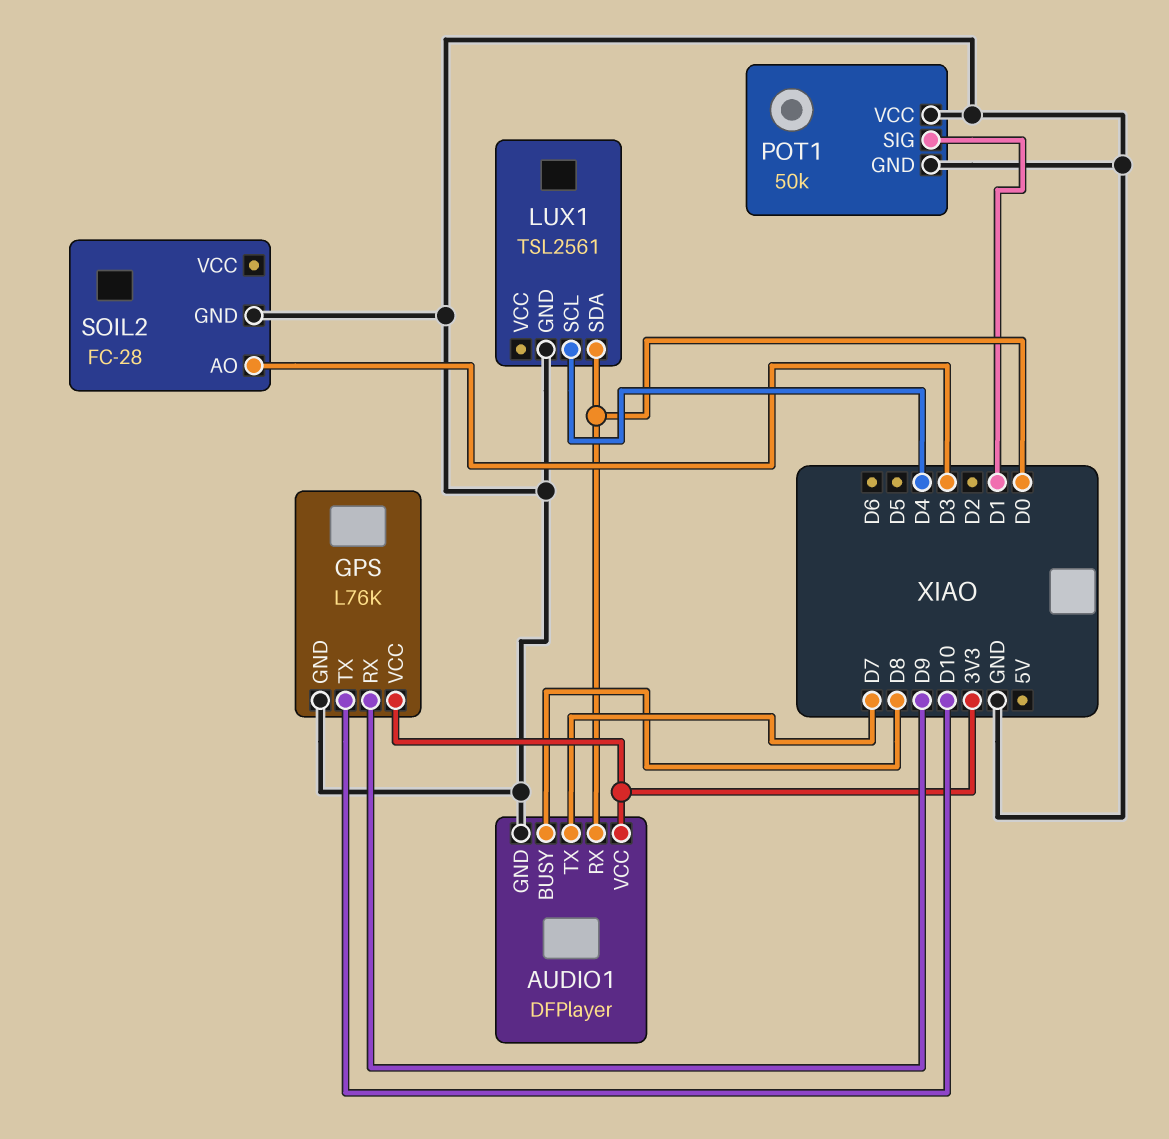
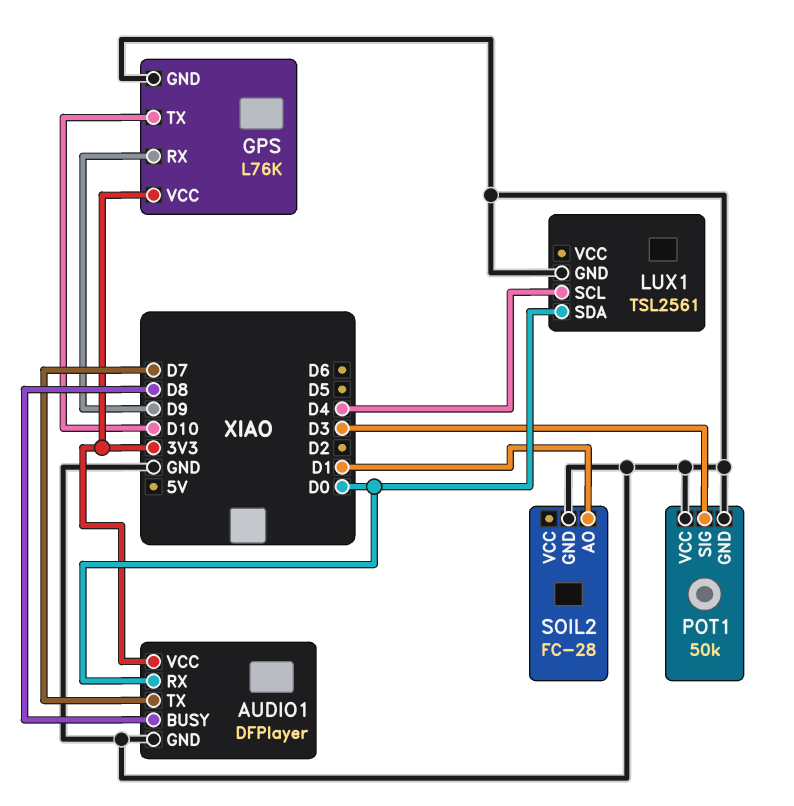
POT1 pin SIG: D1 -> D3
SOIL2 pin AO: D3 -> D1

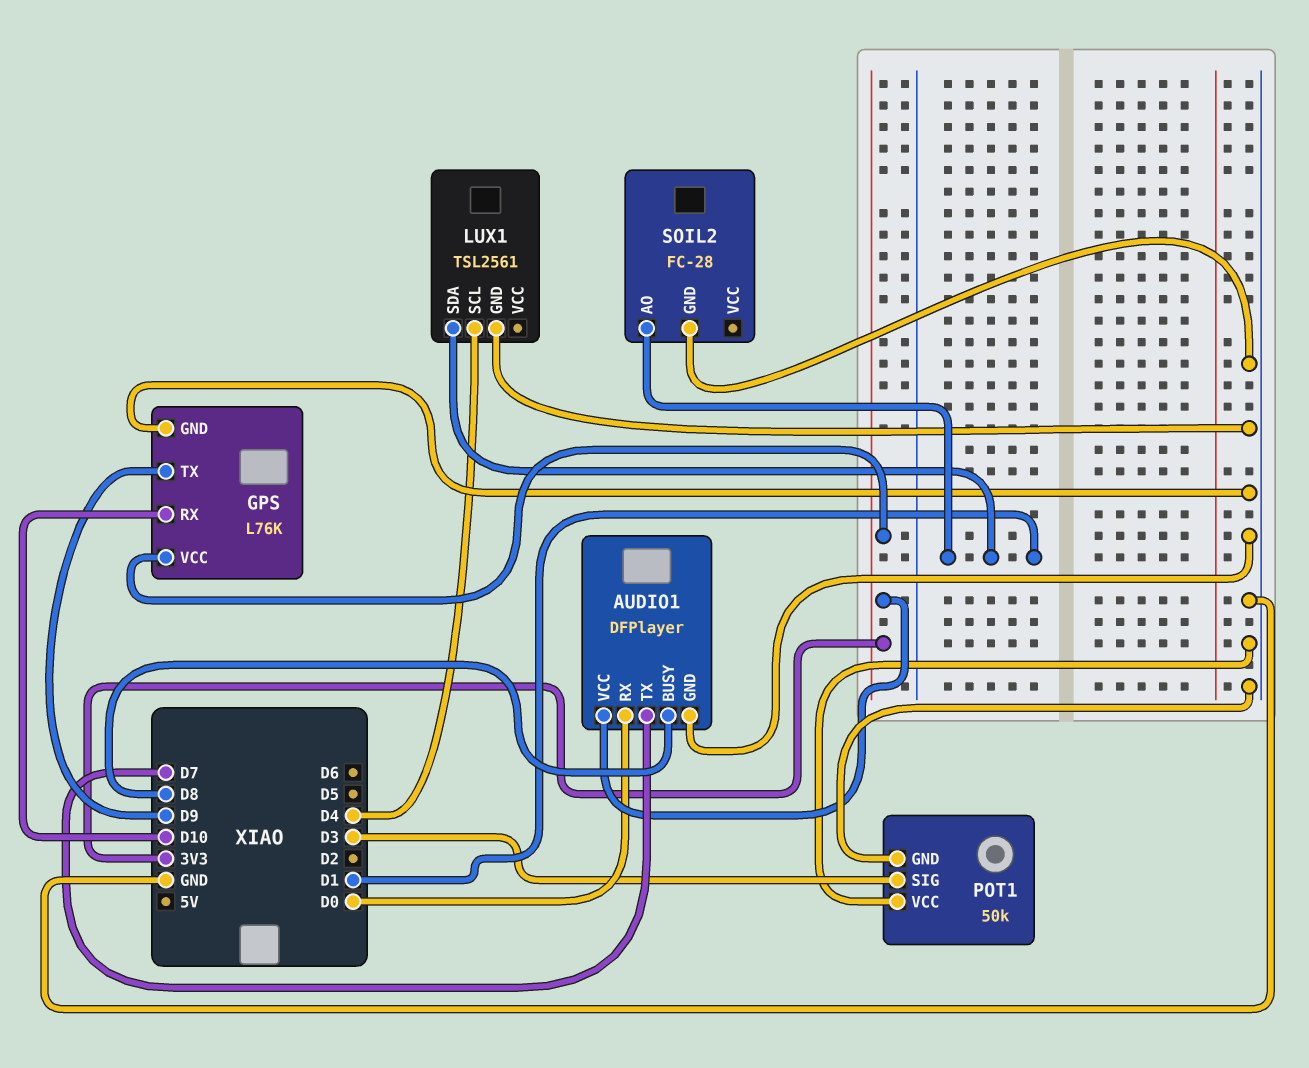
GPS pin RX: D9 -> D10
GPS pin TX: D10 -> D9
LUX1 pin SDA: D0 -> D1

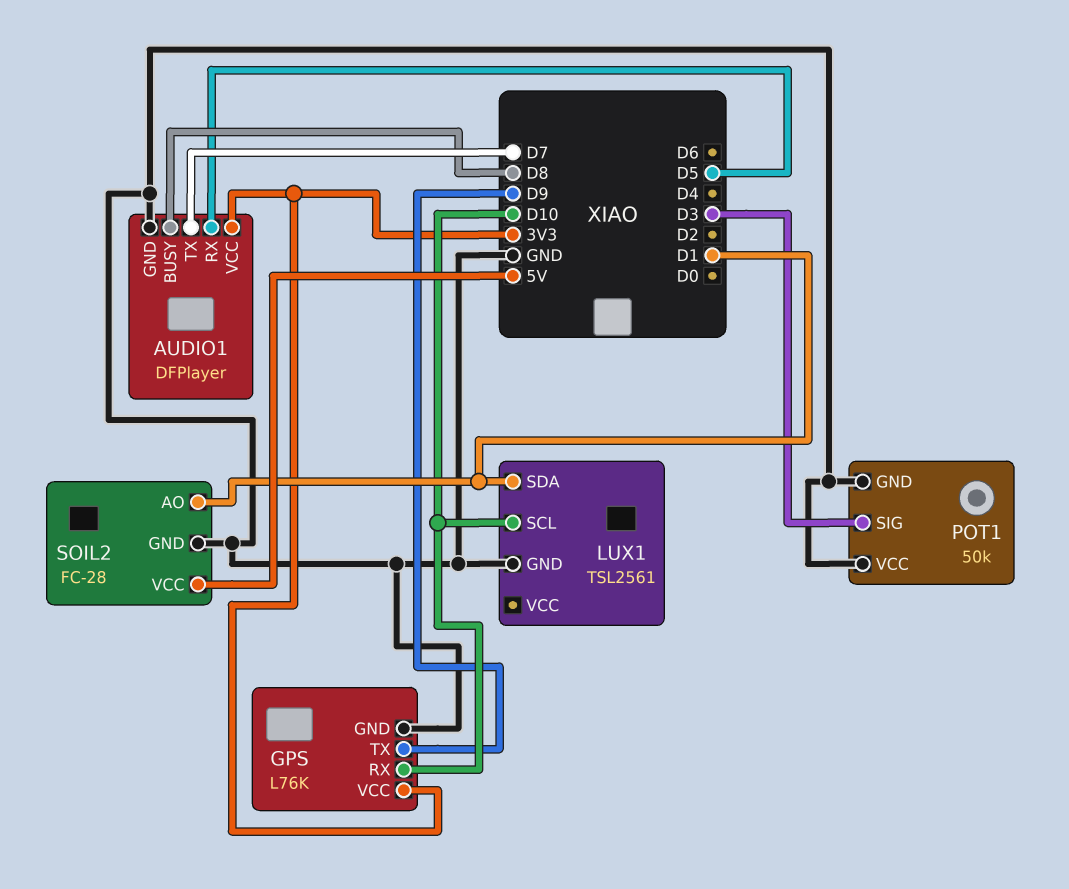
AUDIO1 pin RX: D0 -> D5
LUX1 pin SCL: D4 -> D10
SOIL2 pin VCC: none -> 5V

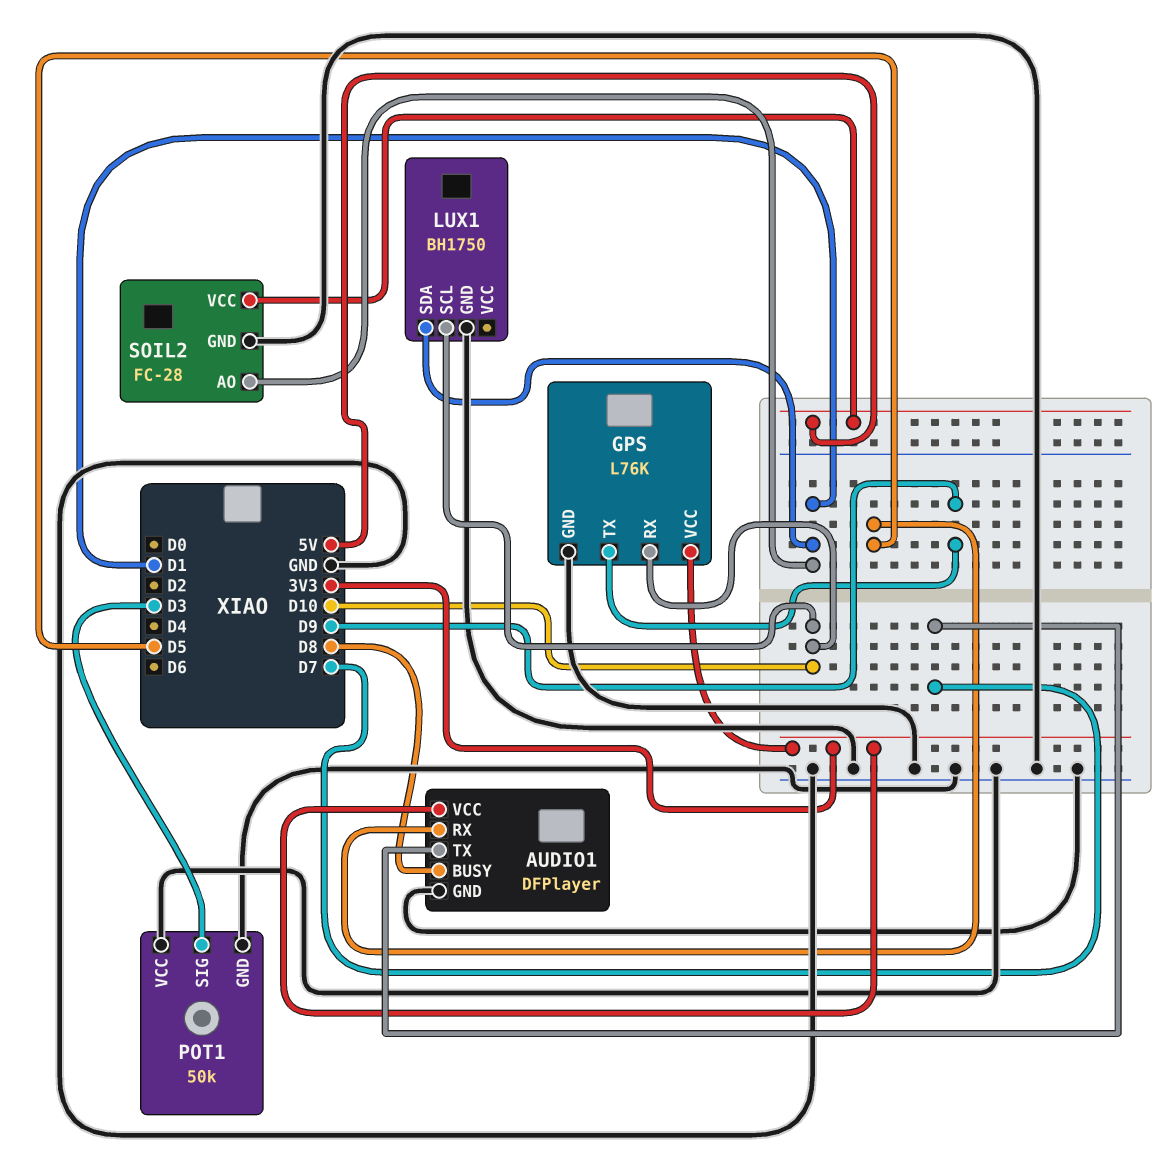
LUX1: TSL2561 -> BH1750

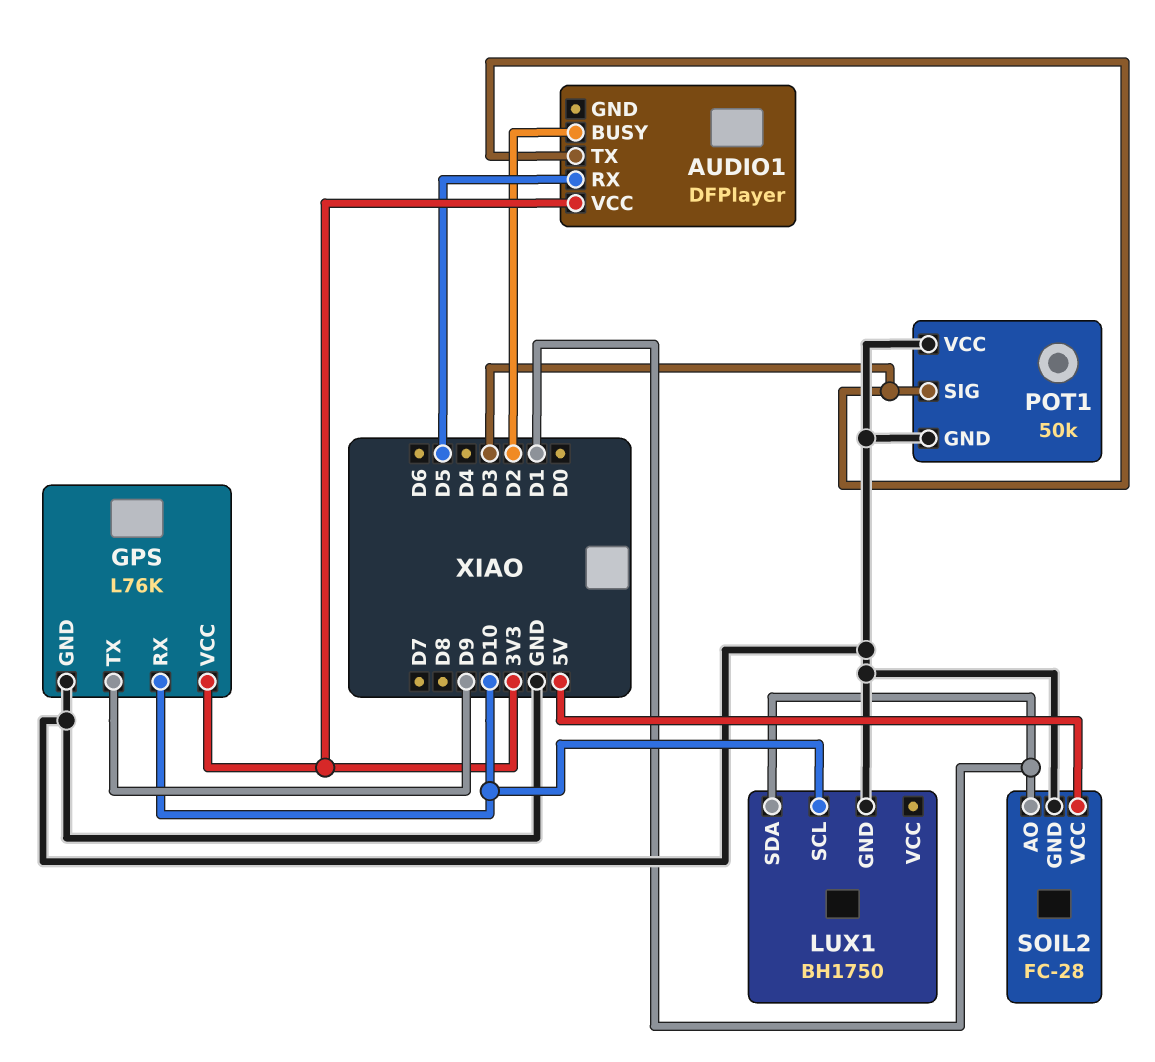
AUDIO1 pin BUSY: D8 -> D2
AUDIO1 pin GND: GND -> none
AUDIO1 pin TX: D7 -> D3

